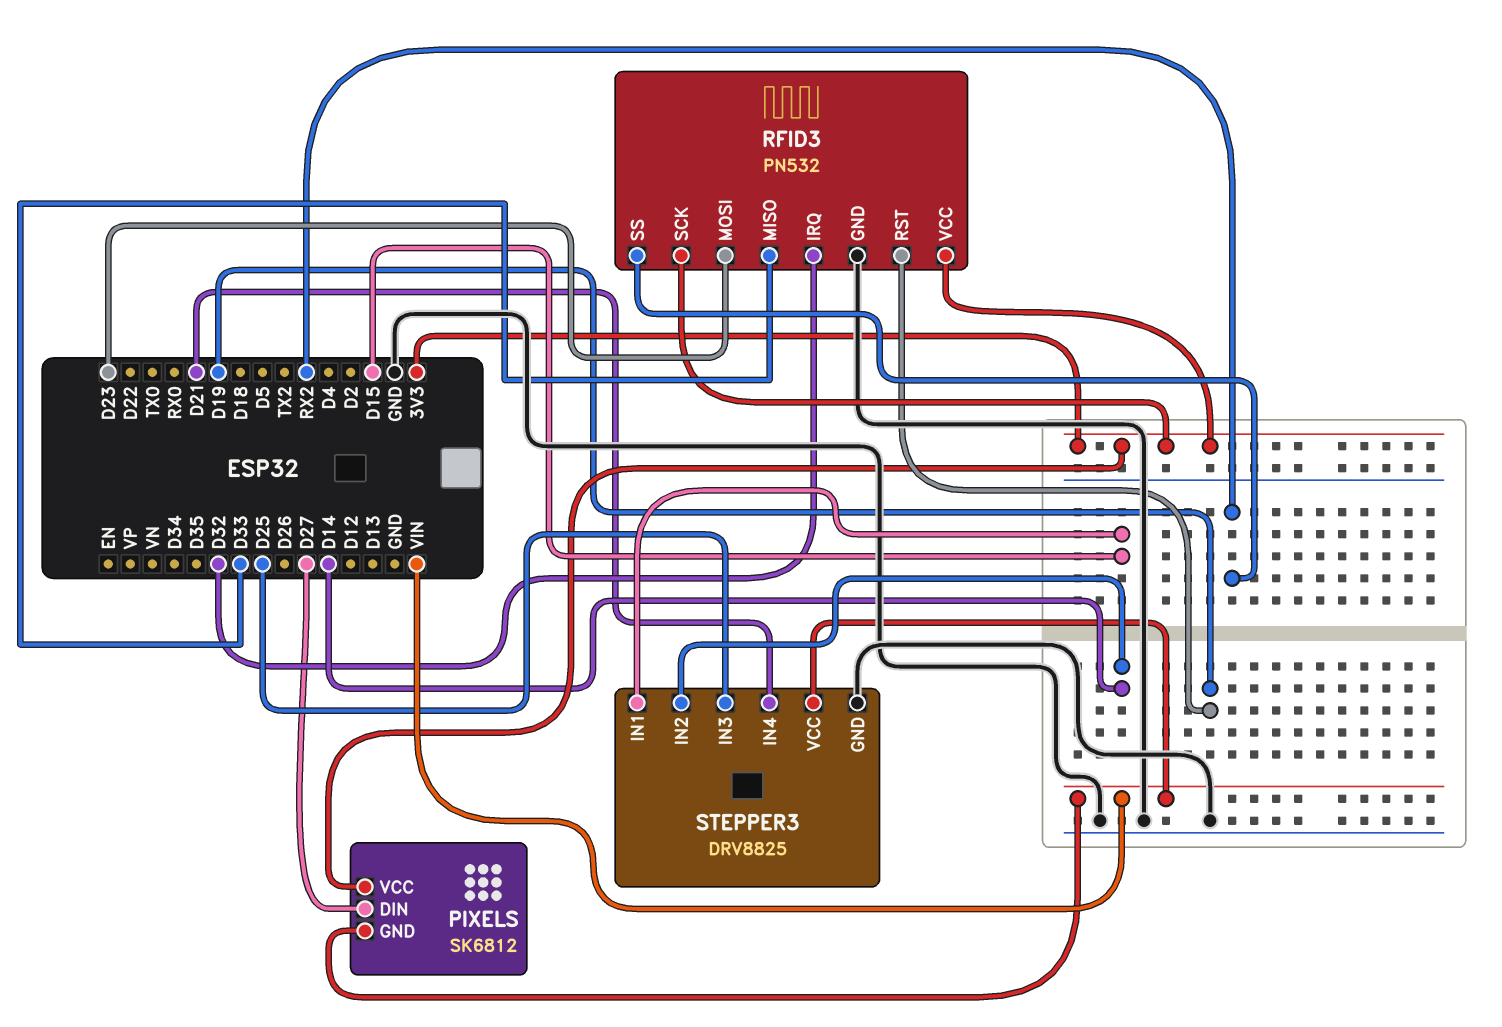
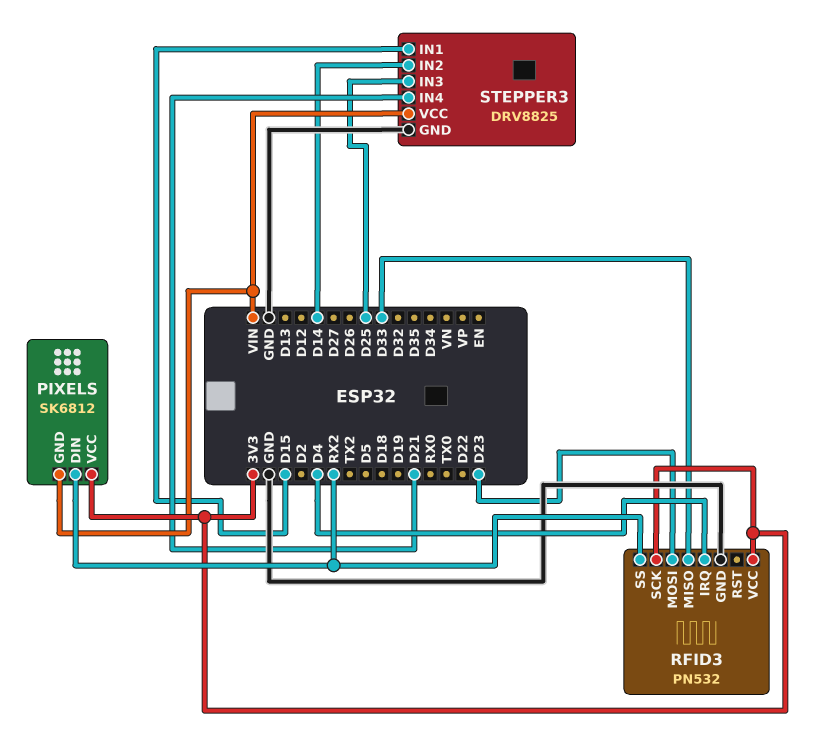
PIXELS pin DIN: D27 -> RX2
RFID3 pin IRQ: D32 -> D4
RFID3 pin RST: D19 -> none

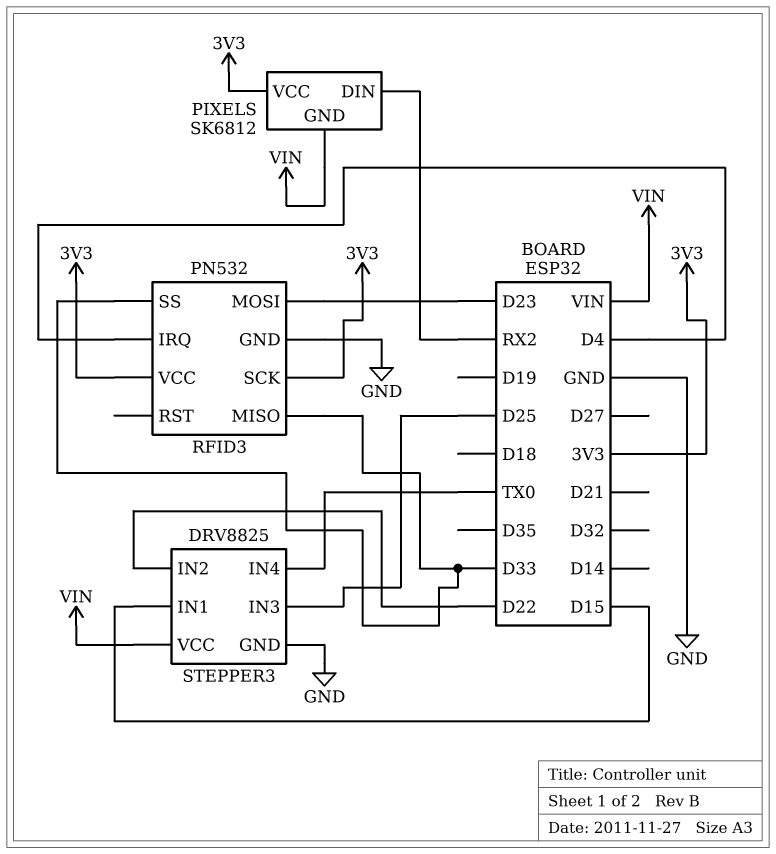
RFID3 pin SS: RX2 -> D33
STEPPER3 pin IN2: D14 -> D22
STEPPER3 pin IN4: D21 -> TX0

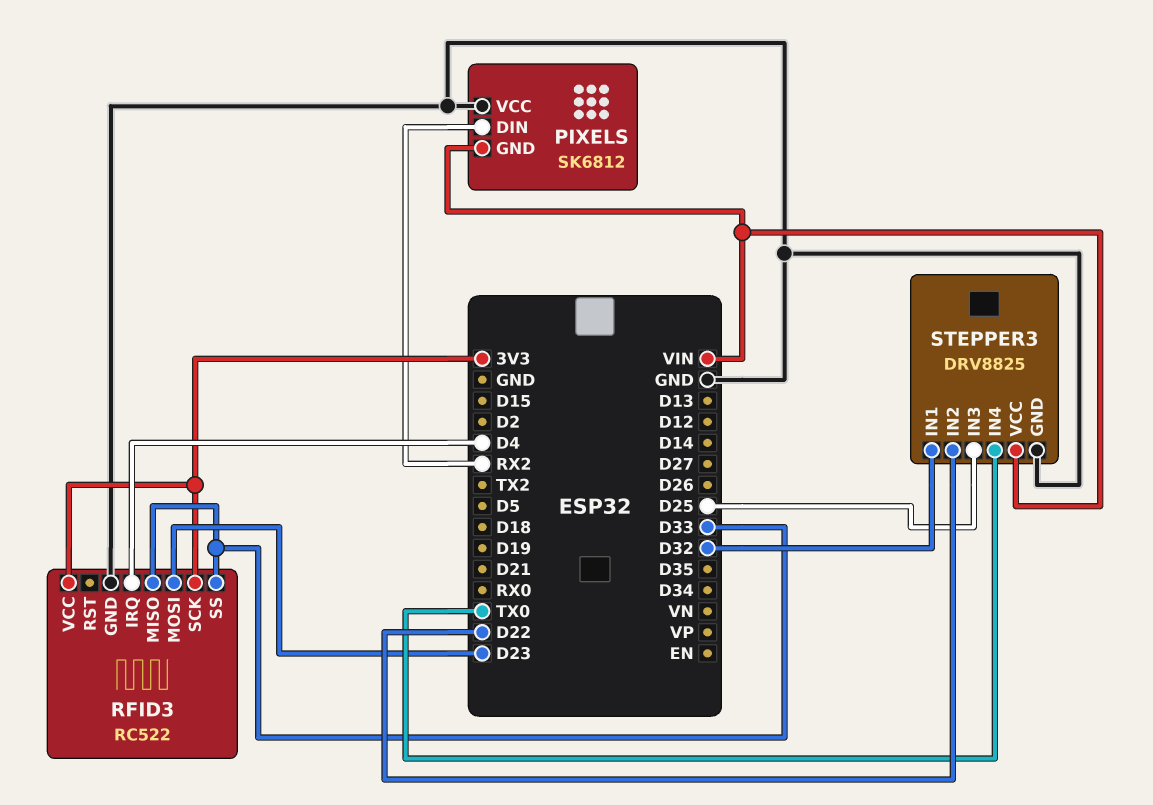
PIXELS pin VCC: 3V3 -> GND
RFID3: PN532 -> RC522
STEPPER3 pin IN1: D15 -> D32

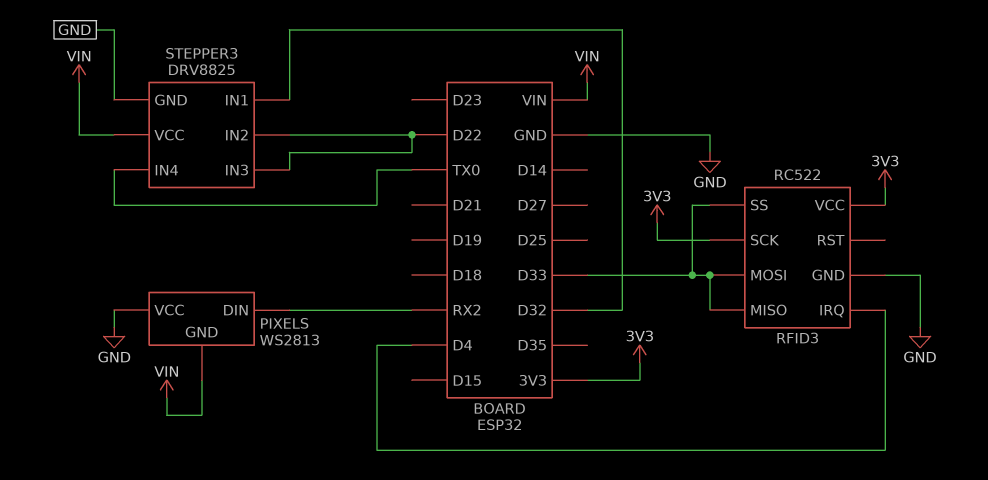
PIXELS: SK6812 -> WS2813
RFID3 pin MOSI: D23 -> D33
STEPPER3 pin IN3: D25 -> D22

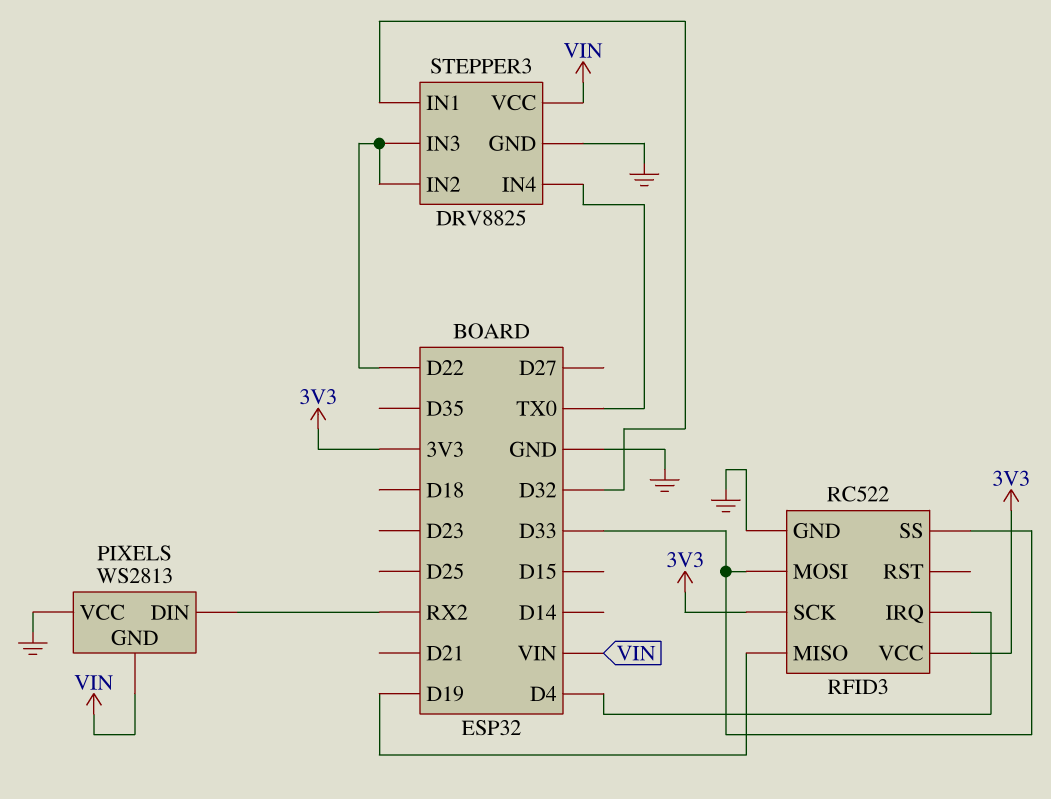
RFID3 pin MISO: D33 -> D19

